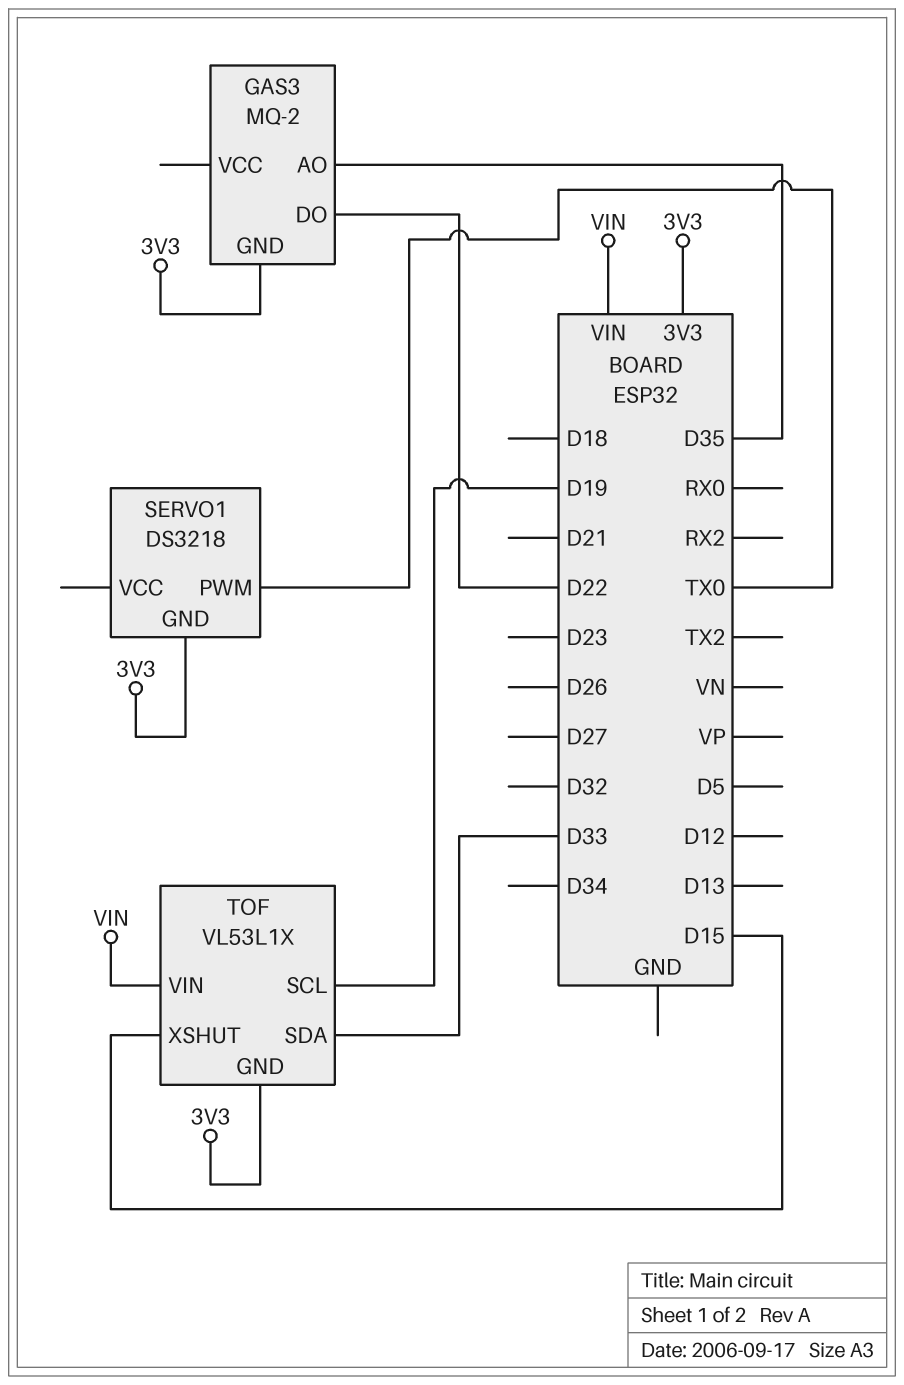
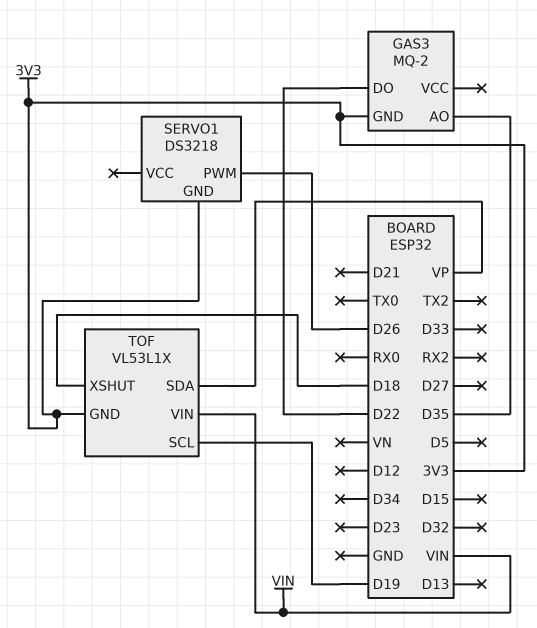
SERVO1 pin PWM: TX0 -> D26
TOF pin SDA: D33 -> VP
TOF pin XSHUT: D15 -> D18

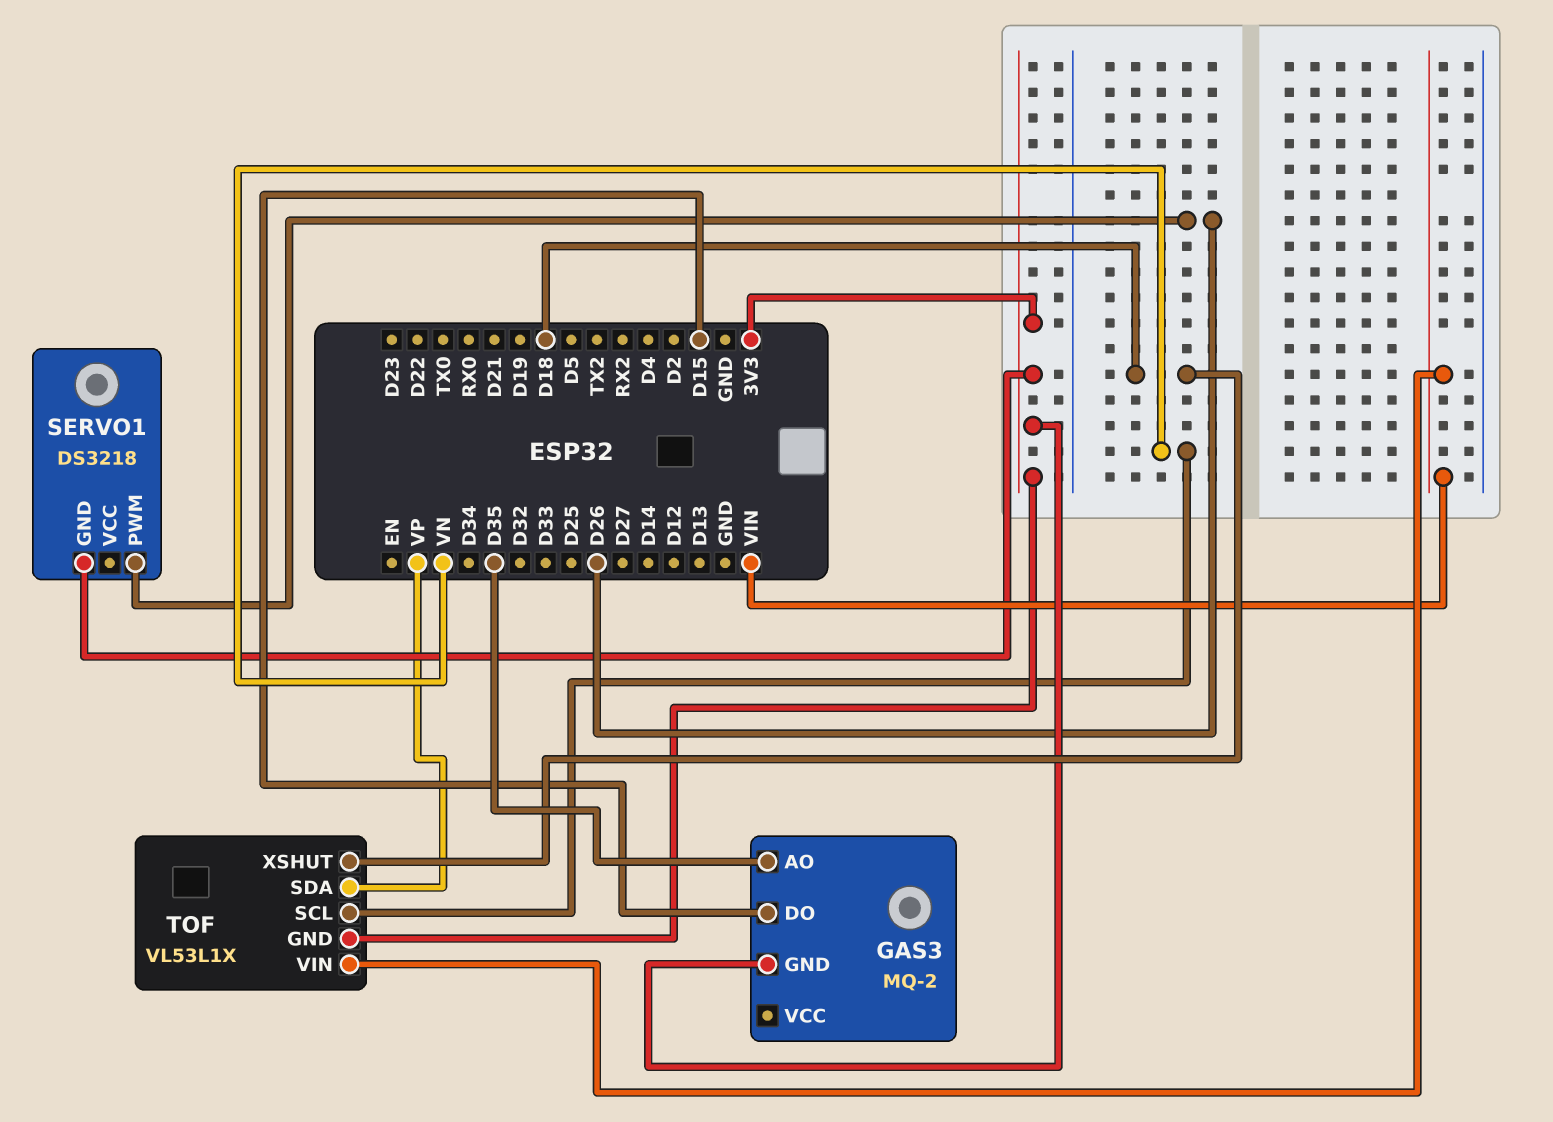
GAS3 pin DO: D22 -> D15
TOF pin SCL: D19 -> VN

